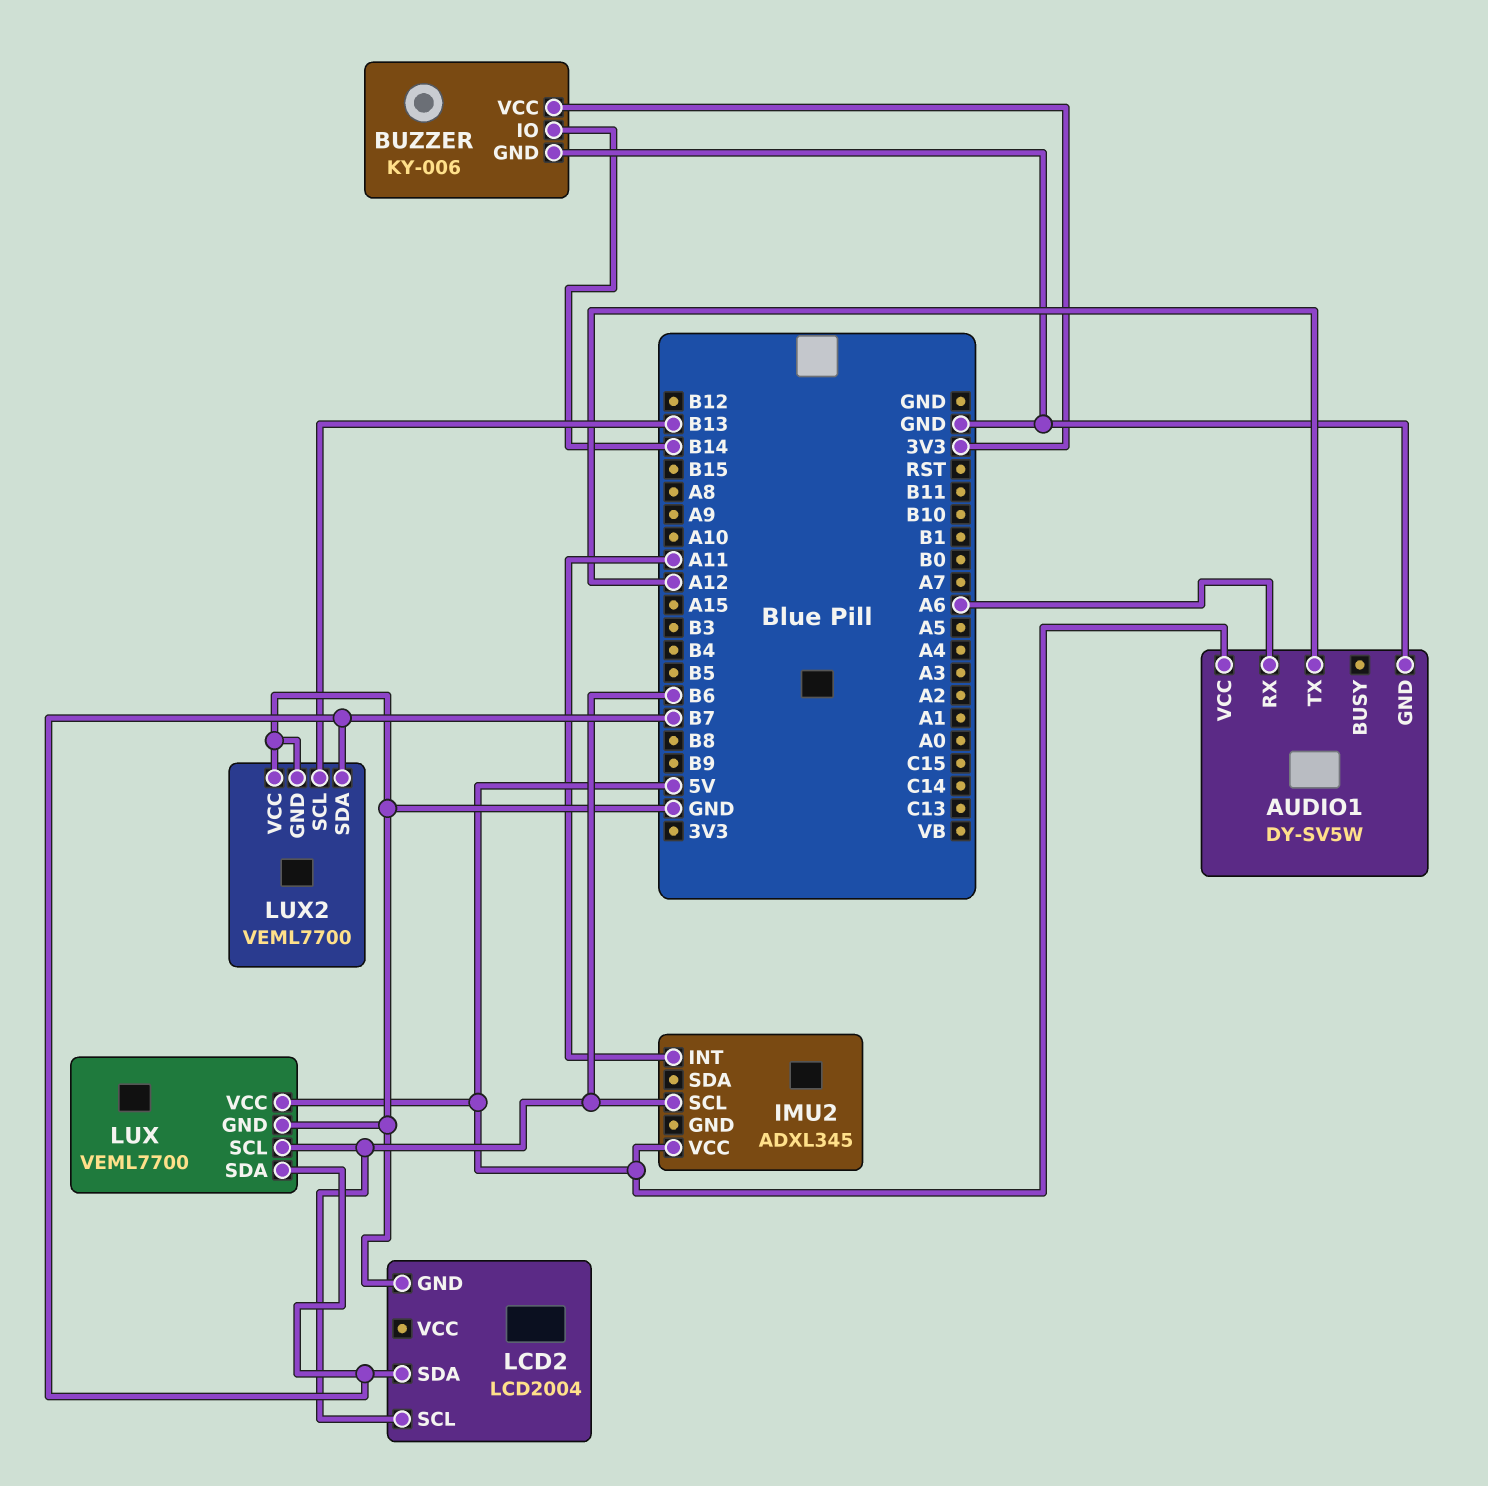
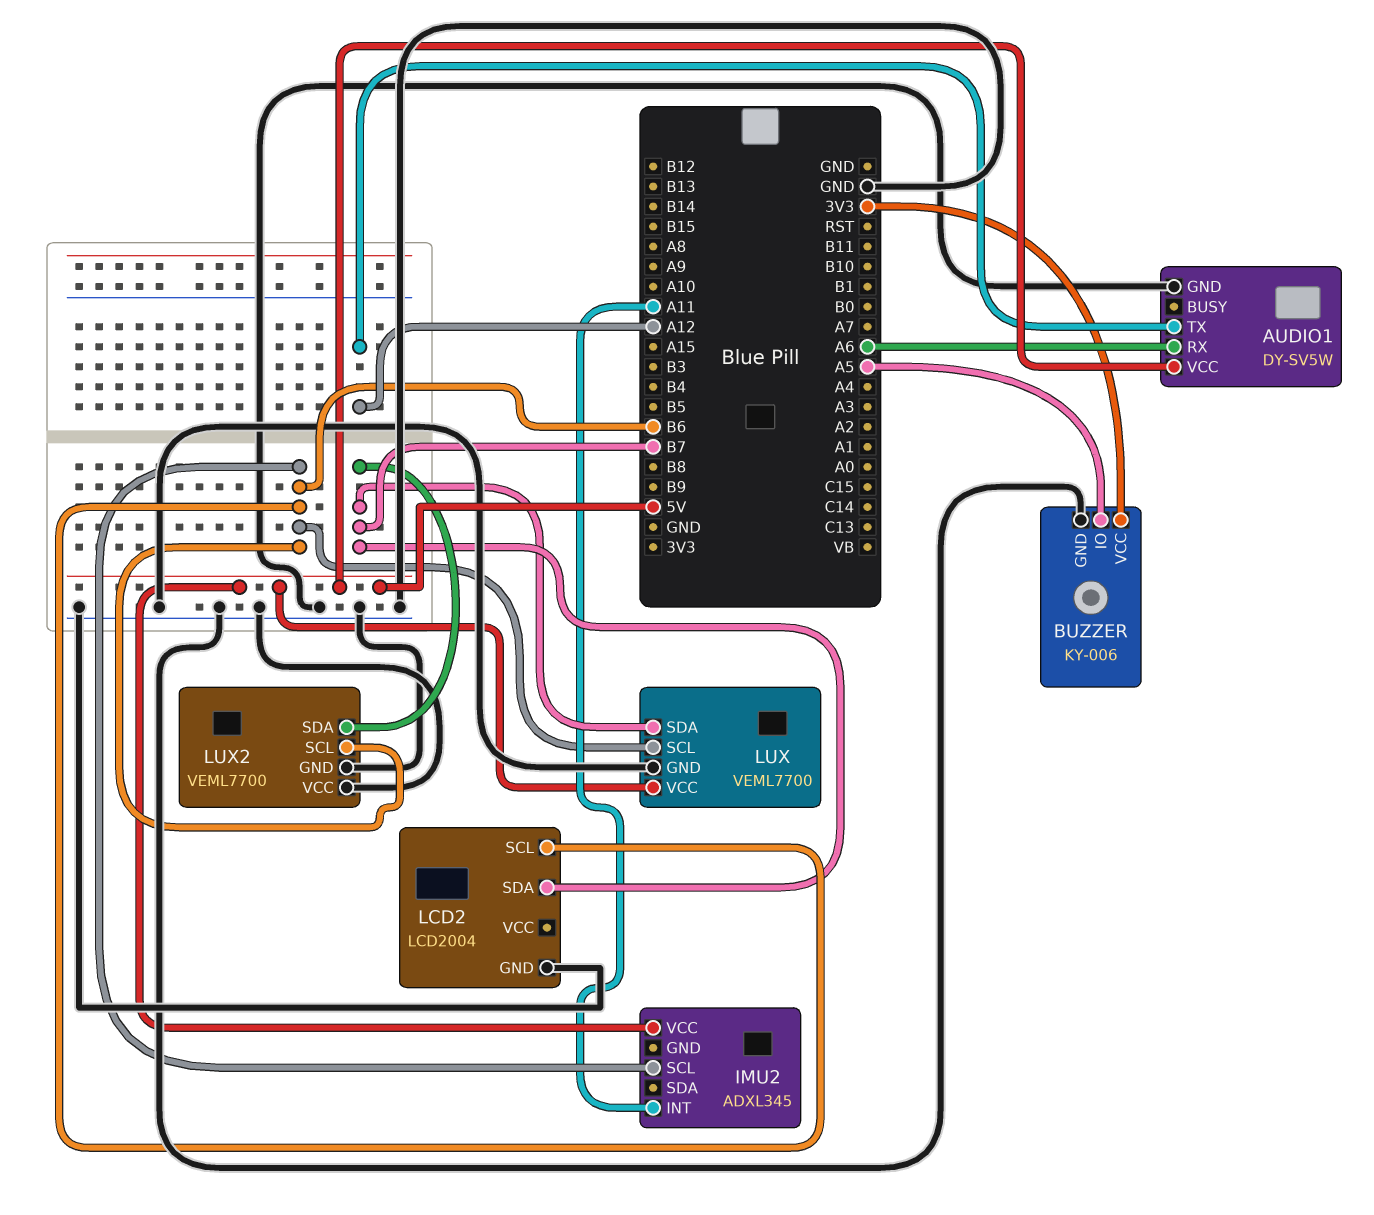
BUZZER pin IO: B14 -> A5
LUX2 pin SCL: B13 -> B6

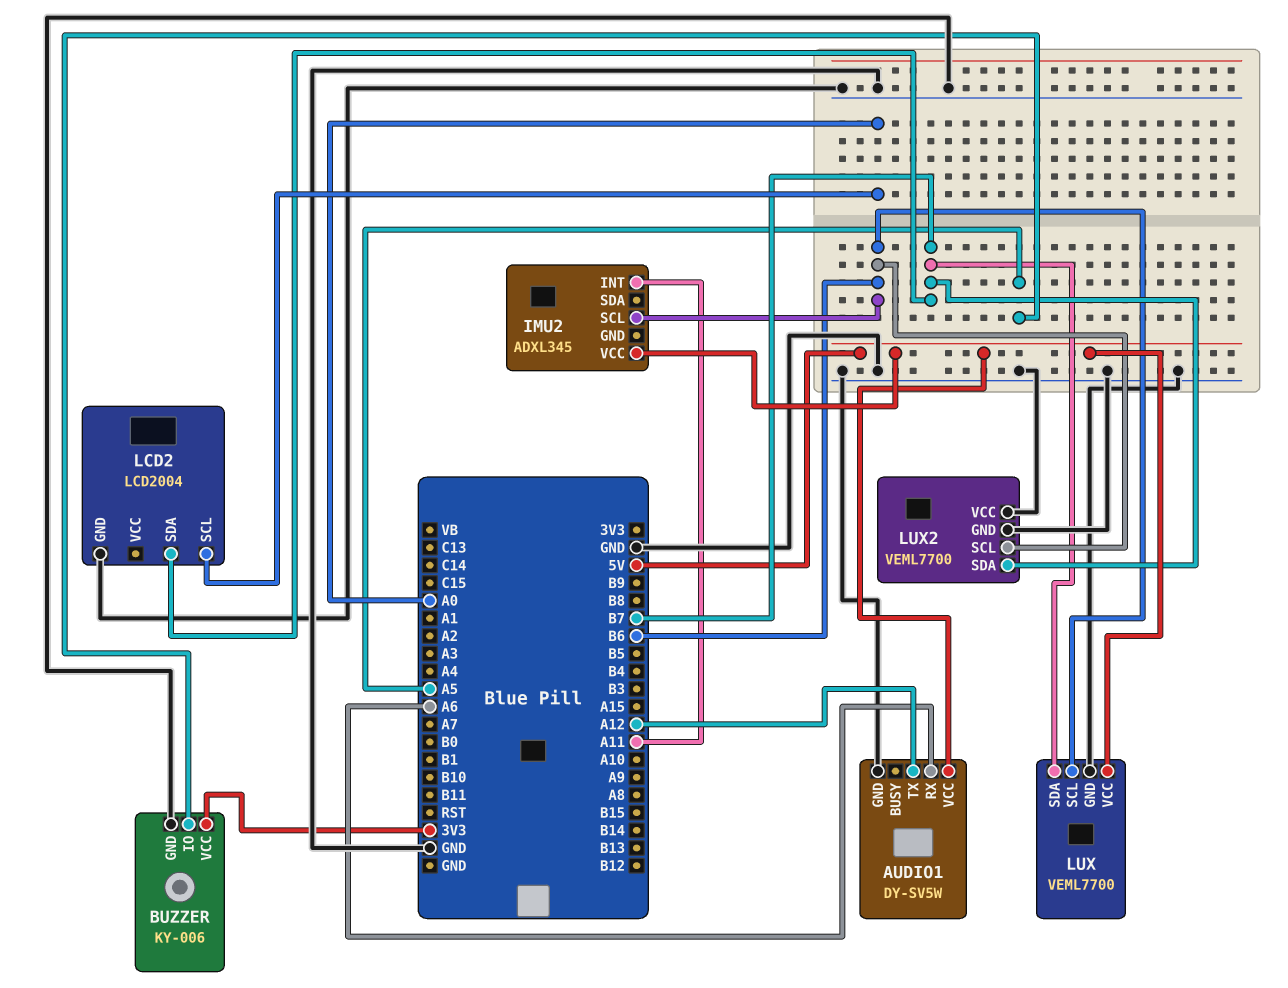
LCD2 pin SCL: B6 -> A0

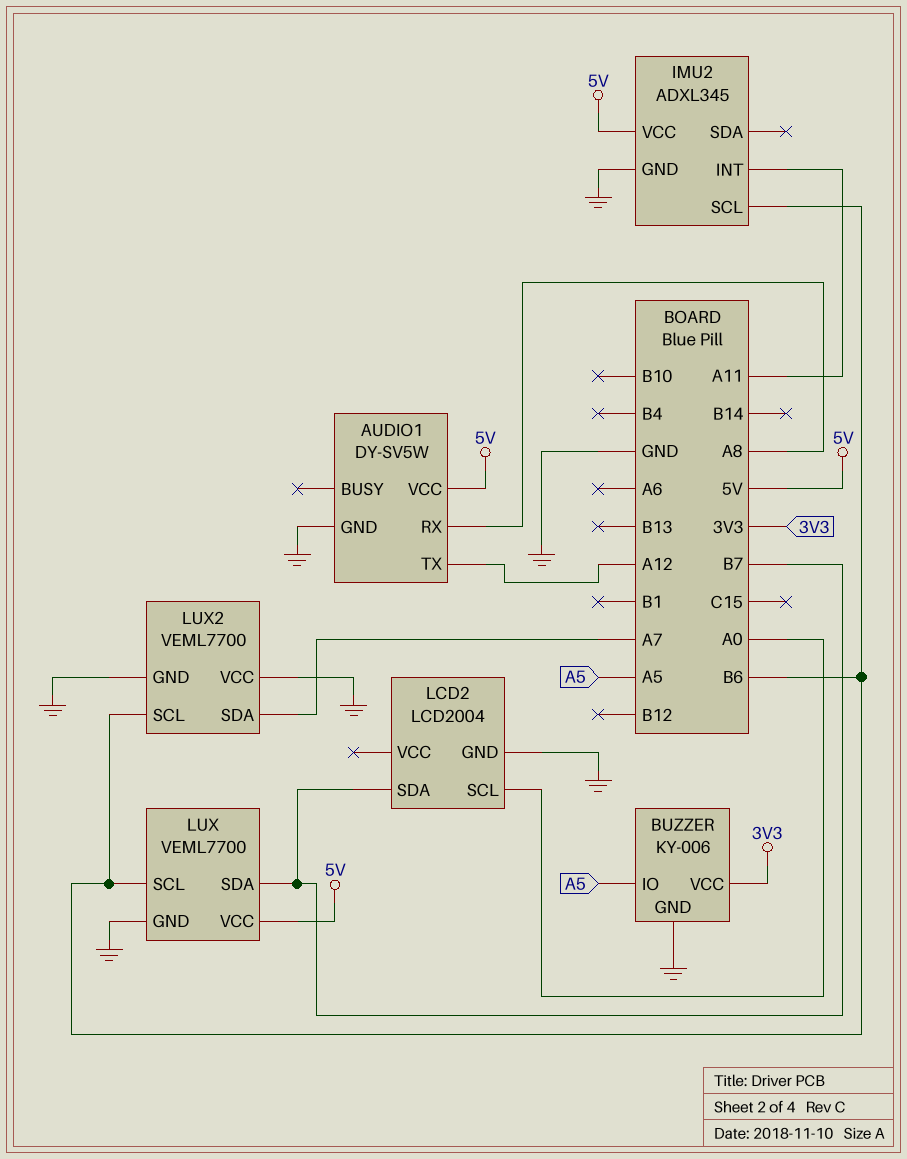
AUDIO1 pin RX: A6 -> A8
IMU2 pin GND: none -> GND
LUX2 pin SDA: B7 -> A7

